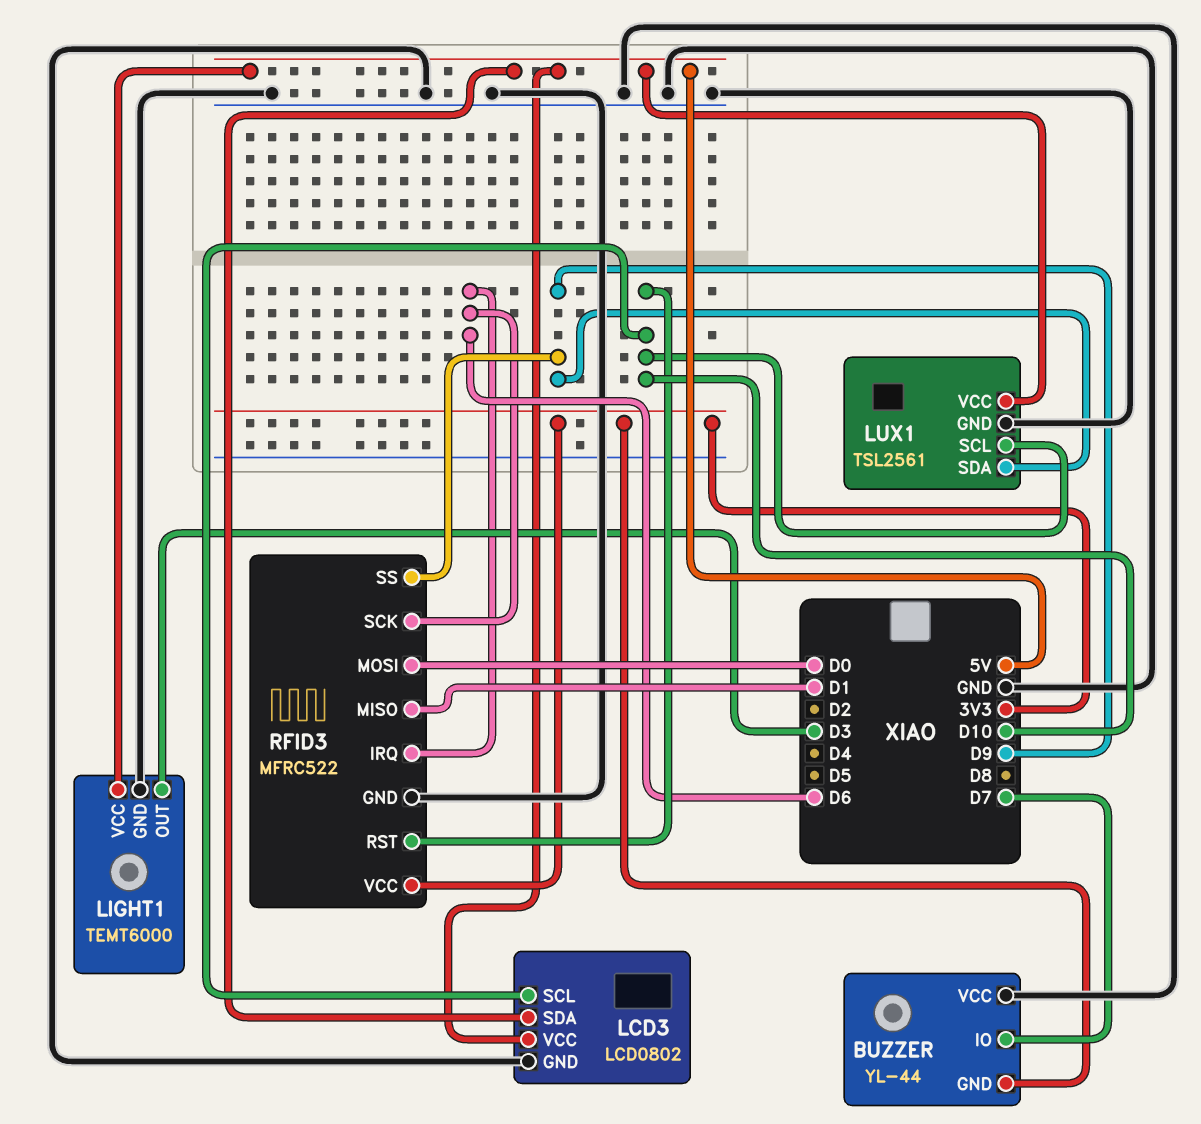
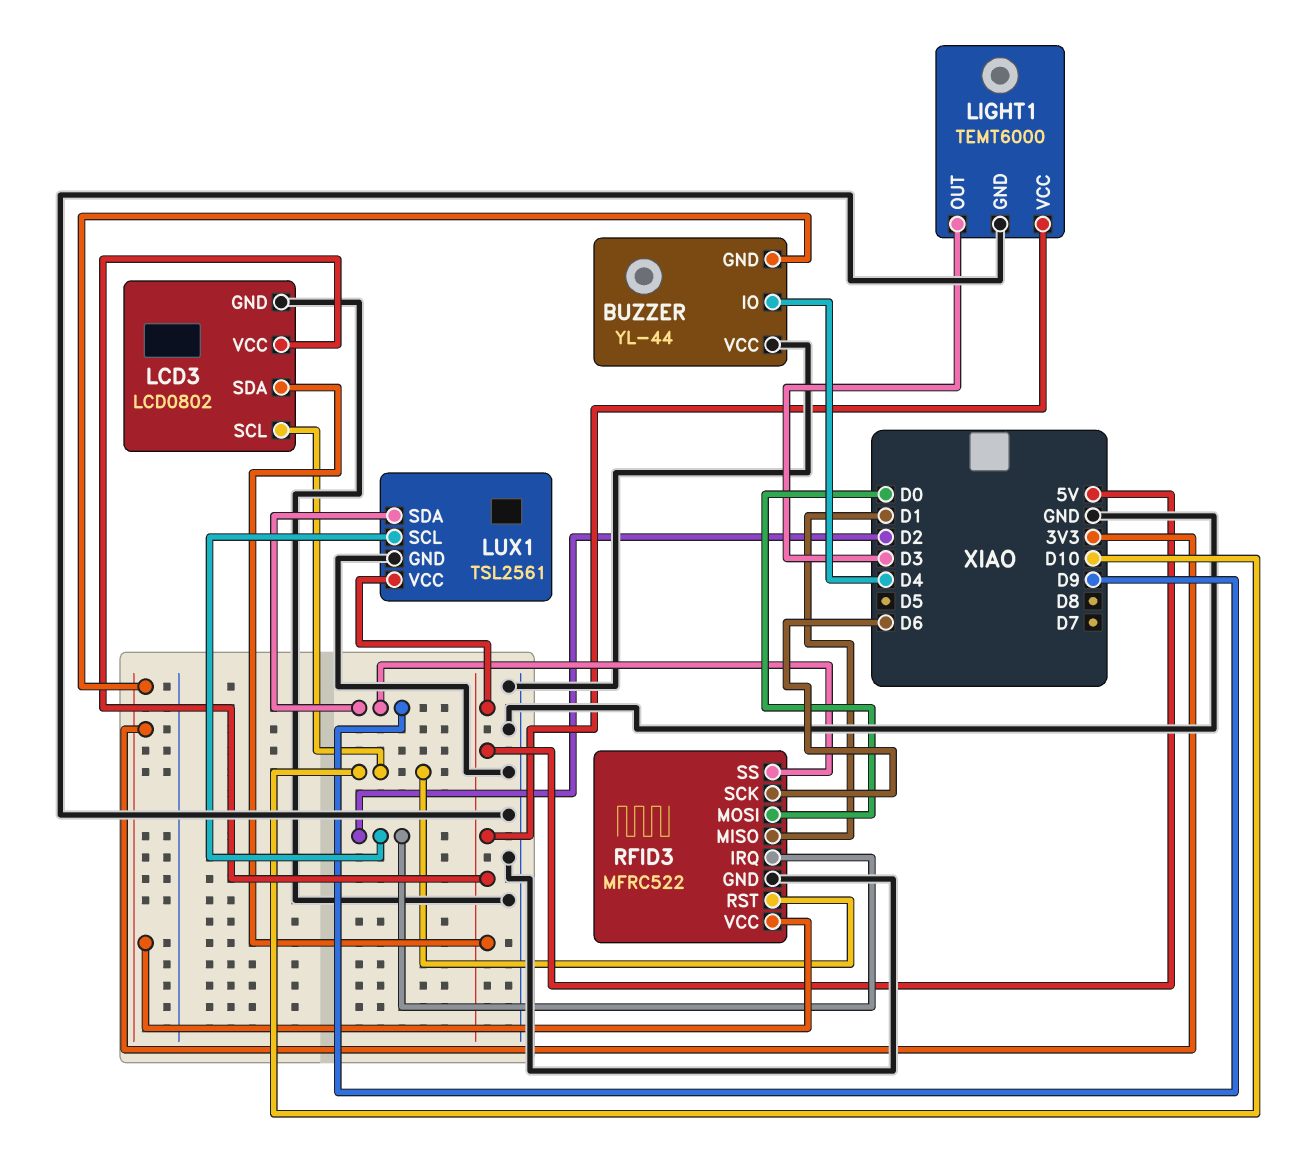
BUZZER pin IO: D7 -> D4
LUX1 pin SCL: D10 -> D2
RFID3 pin IRQ: D6 -> D2

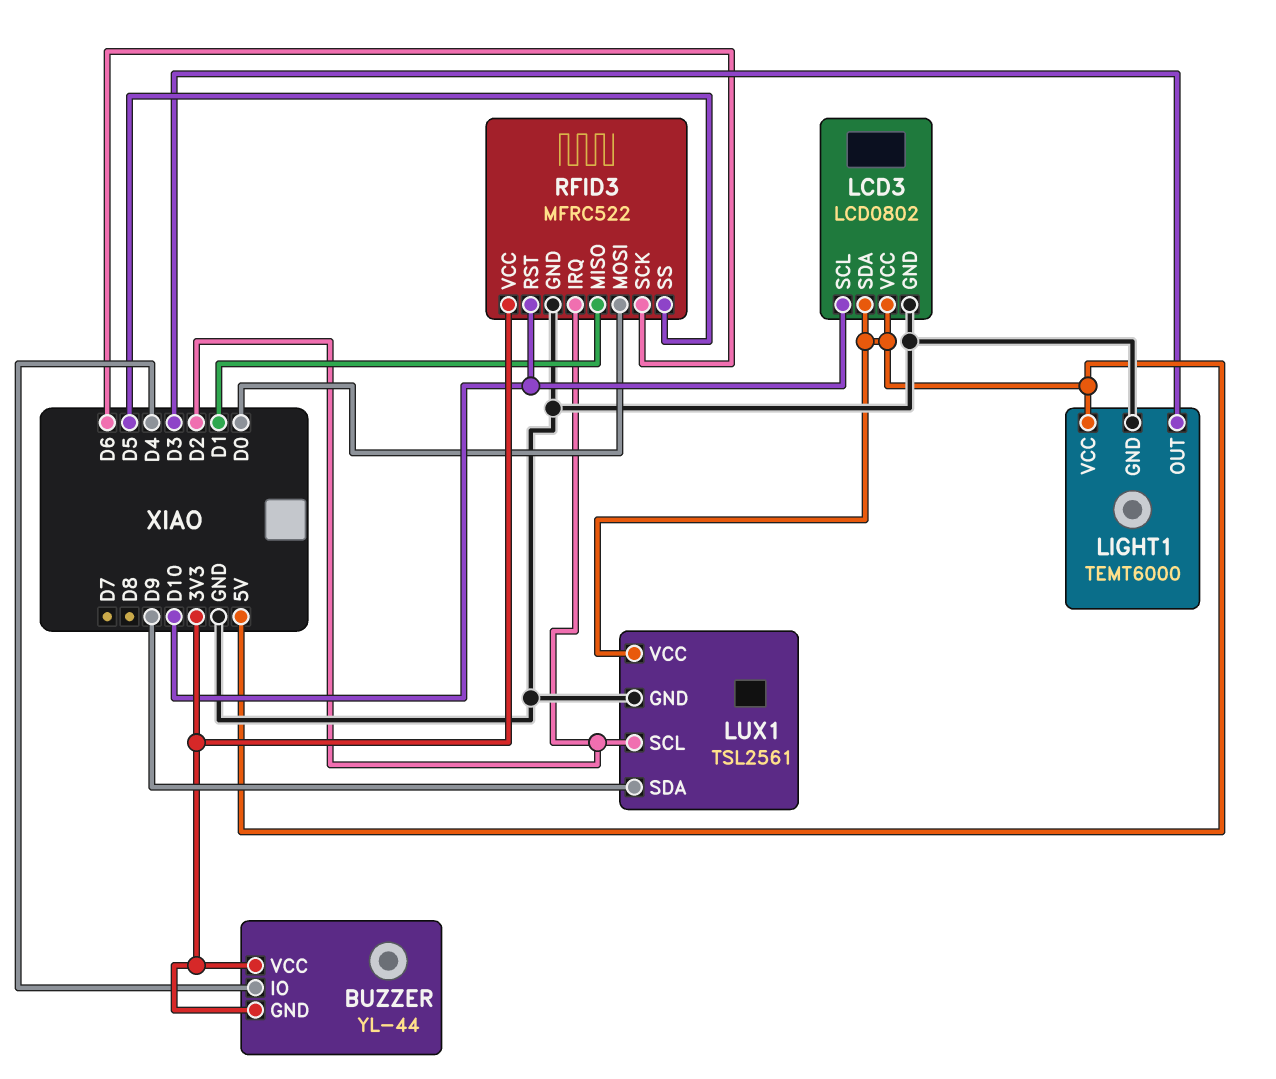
BUZZER pin VCC: GND -> 3V3
RFID3 pin SS: D9 -> D5

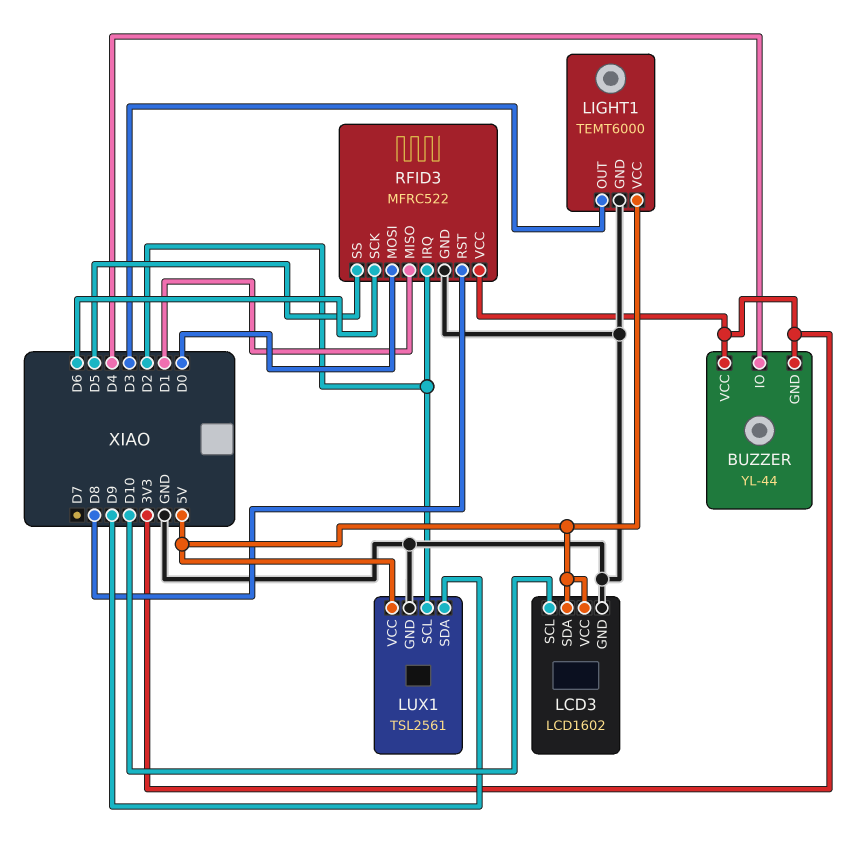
LCD3: LCD0802 -> LCD1602
RFID3 pin RST: D10 -> D8

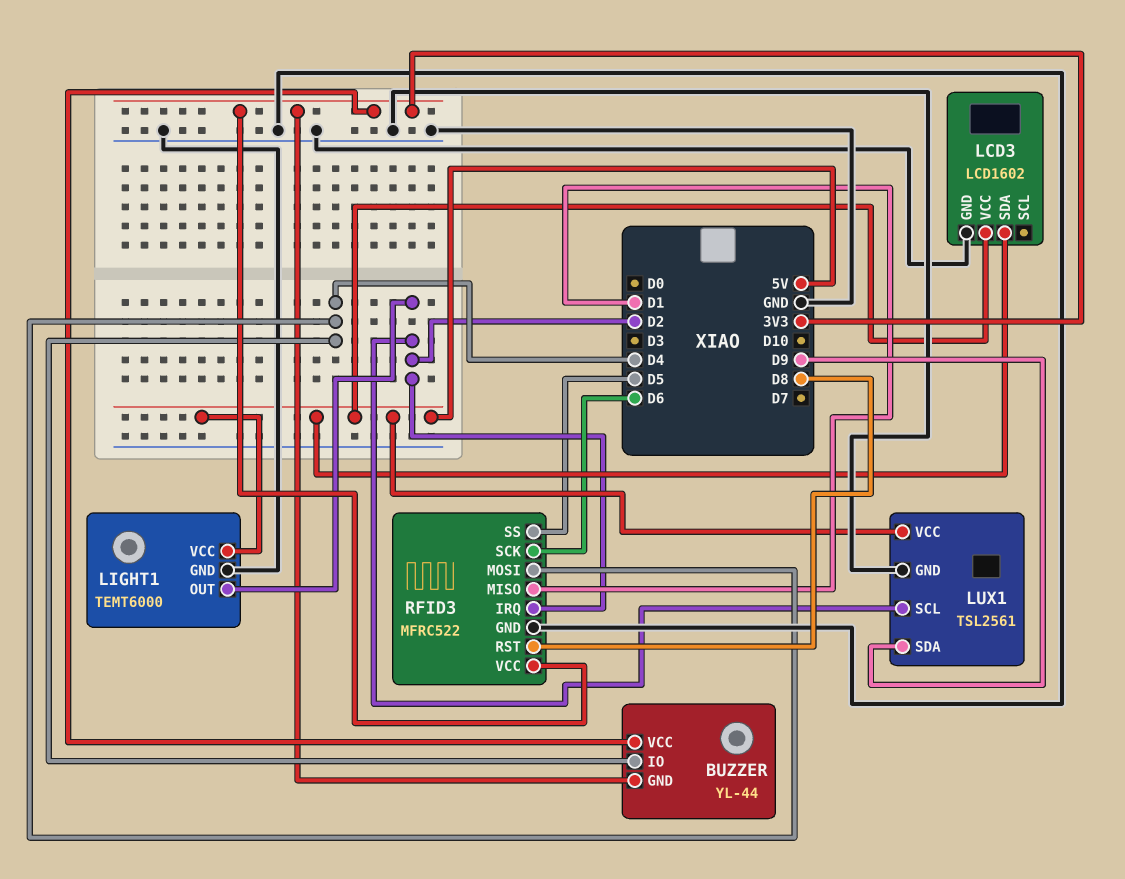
LCD3 pin SCL: D10 -> none
LIGHT1 pin OUT: D3 -> D2
RFID3 pin MOSI: D0 -> D4

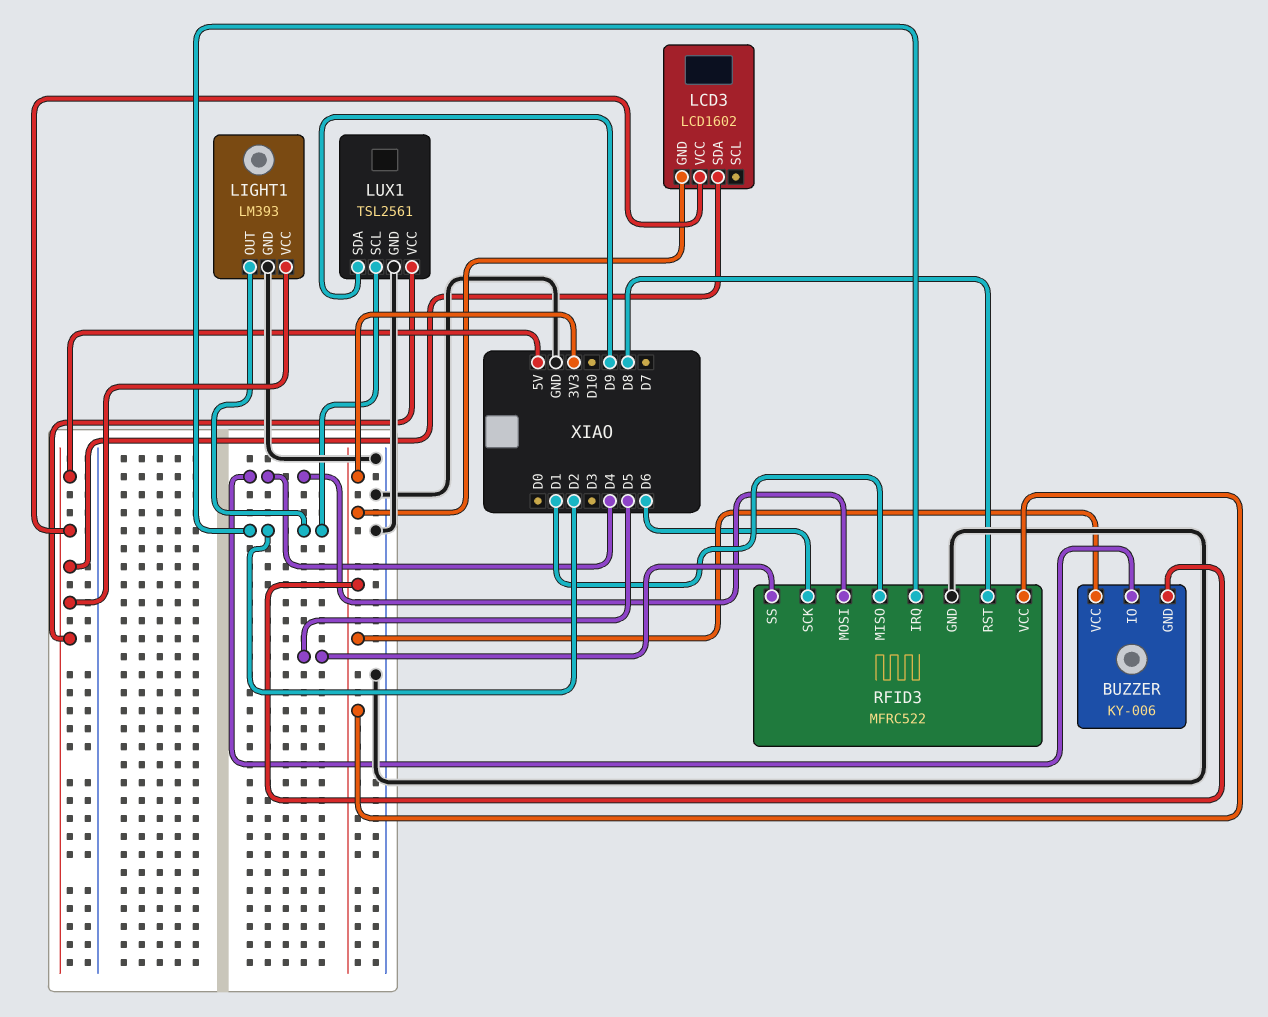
BUZZER: YL-44 -> KY-006
LCD3 pin GND: GND -> 3V3
LIGHT1: TEMT6000 -> LM393

